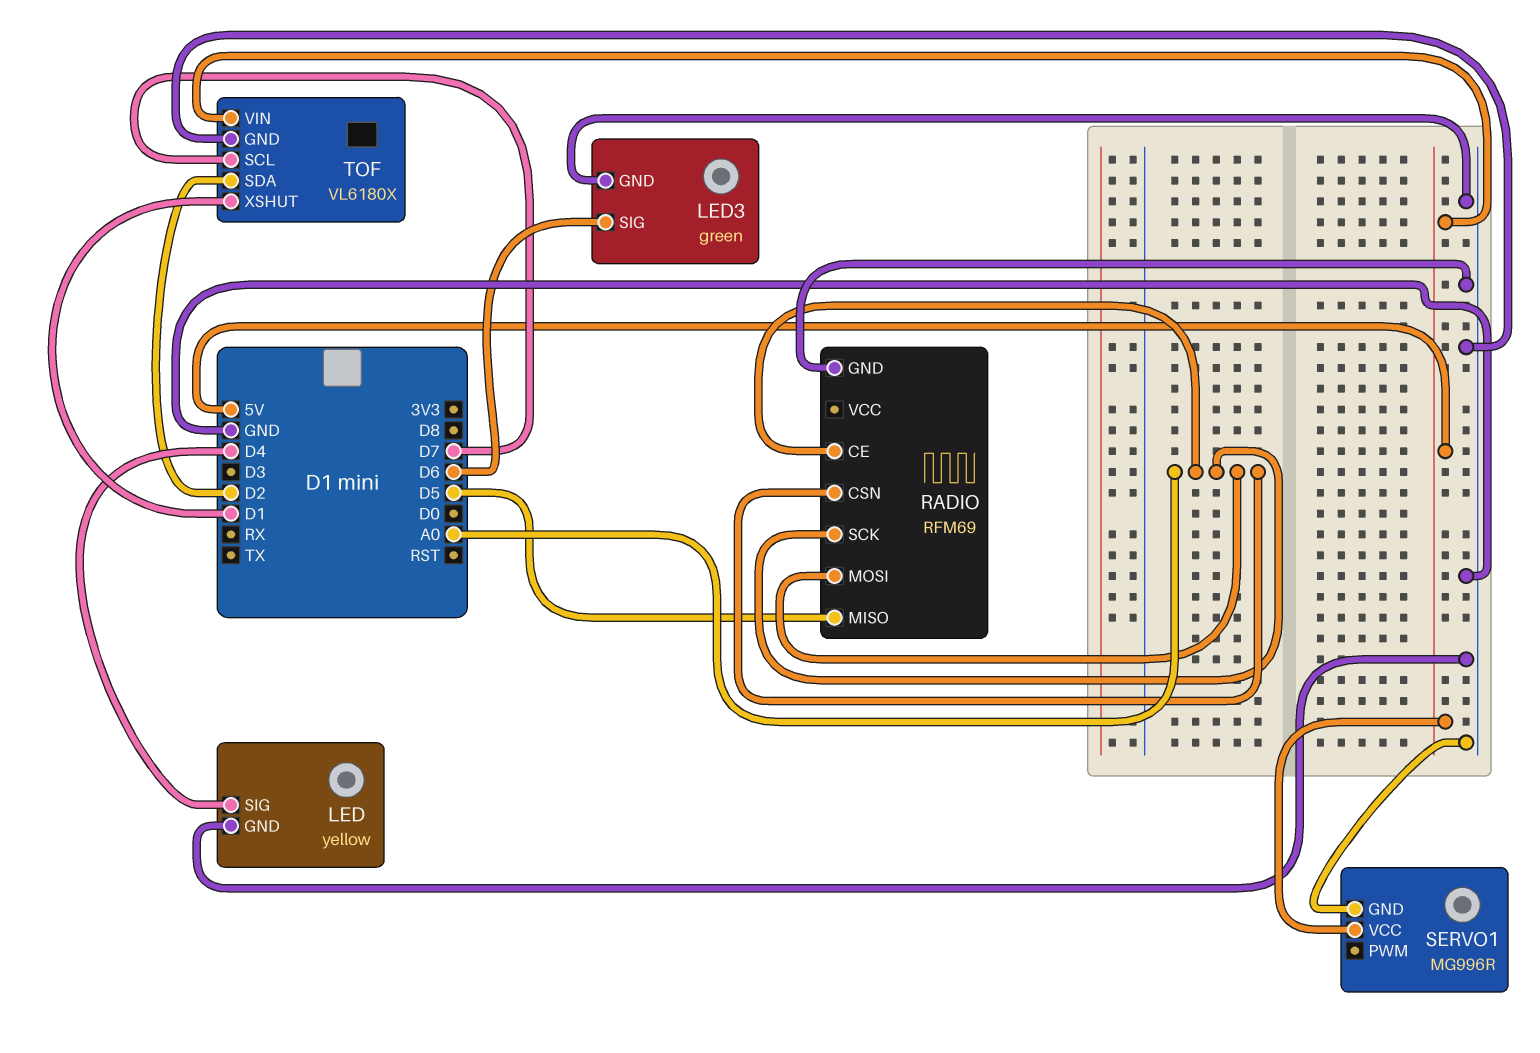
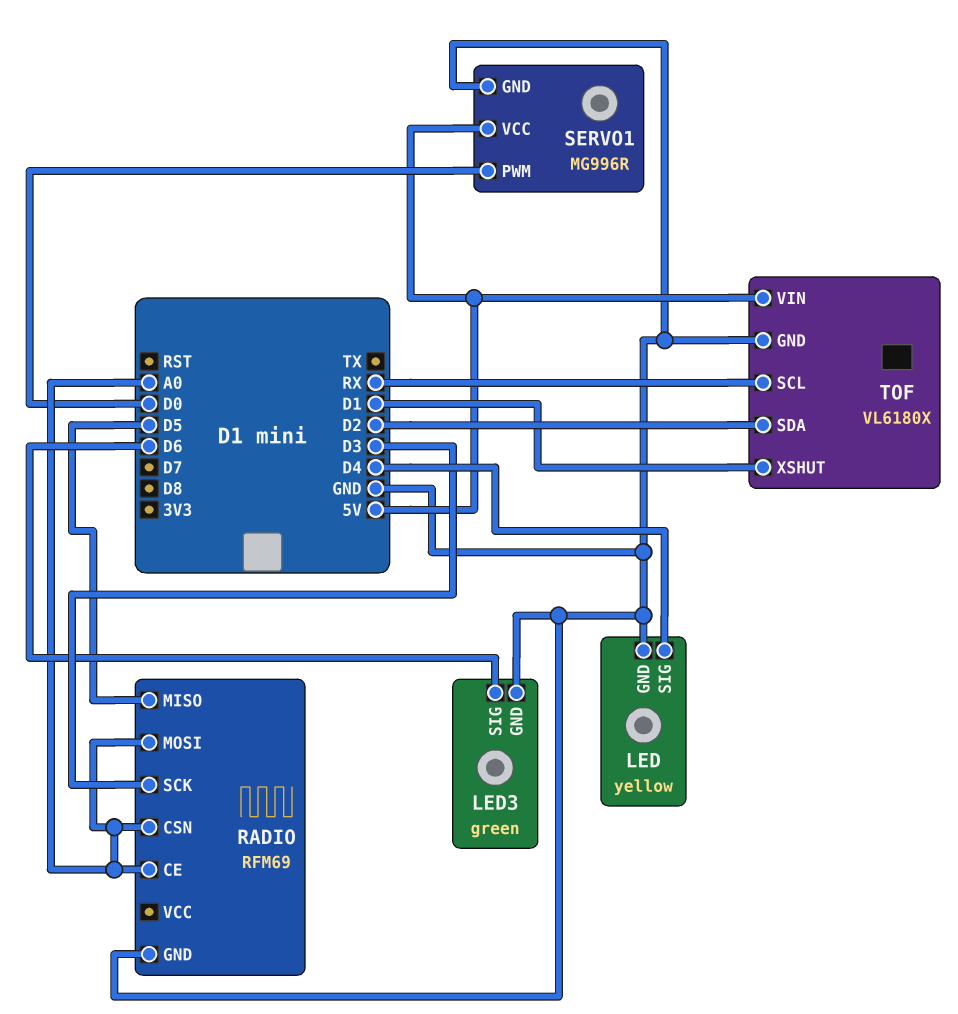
RADIO pin SCK: A0 -> D3
SERVO1 pin PWM: none -> D0
TOF pin SCL: D7 -> RX

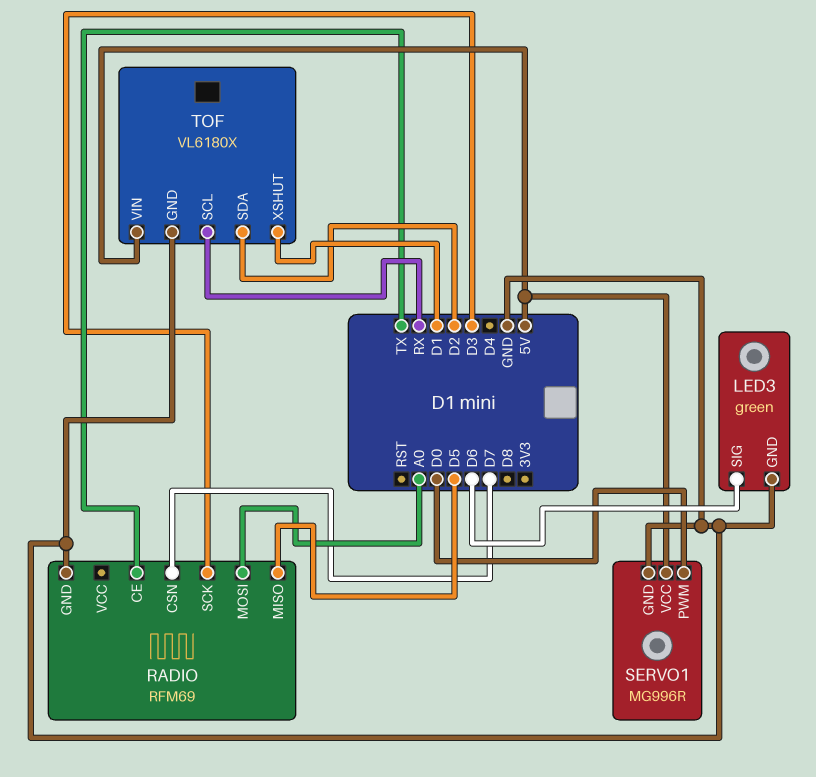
LED: yellow -> none
LED pin GND: GND -> none
LED pin SIG: D4 -> none
RADIO pin CE: A0 -> TX
RADIO pin CSN: A0 -> D7

